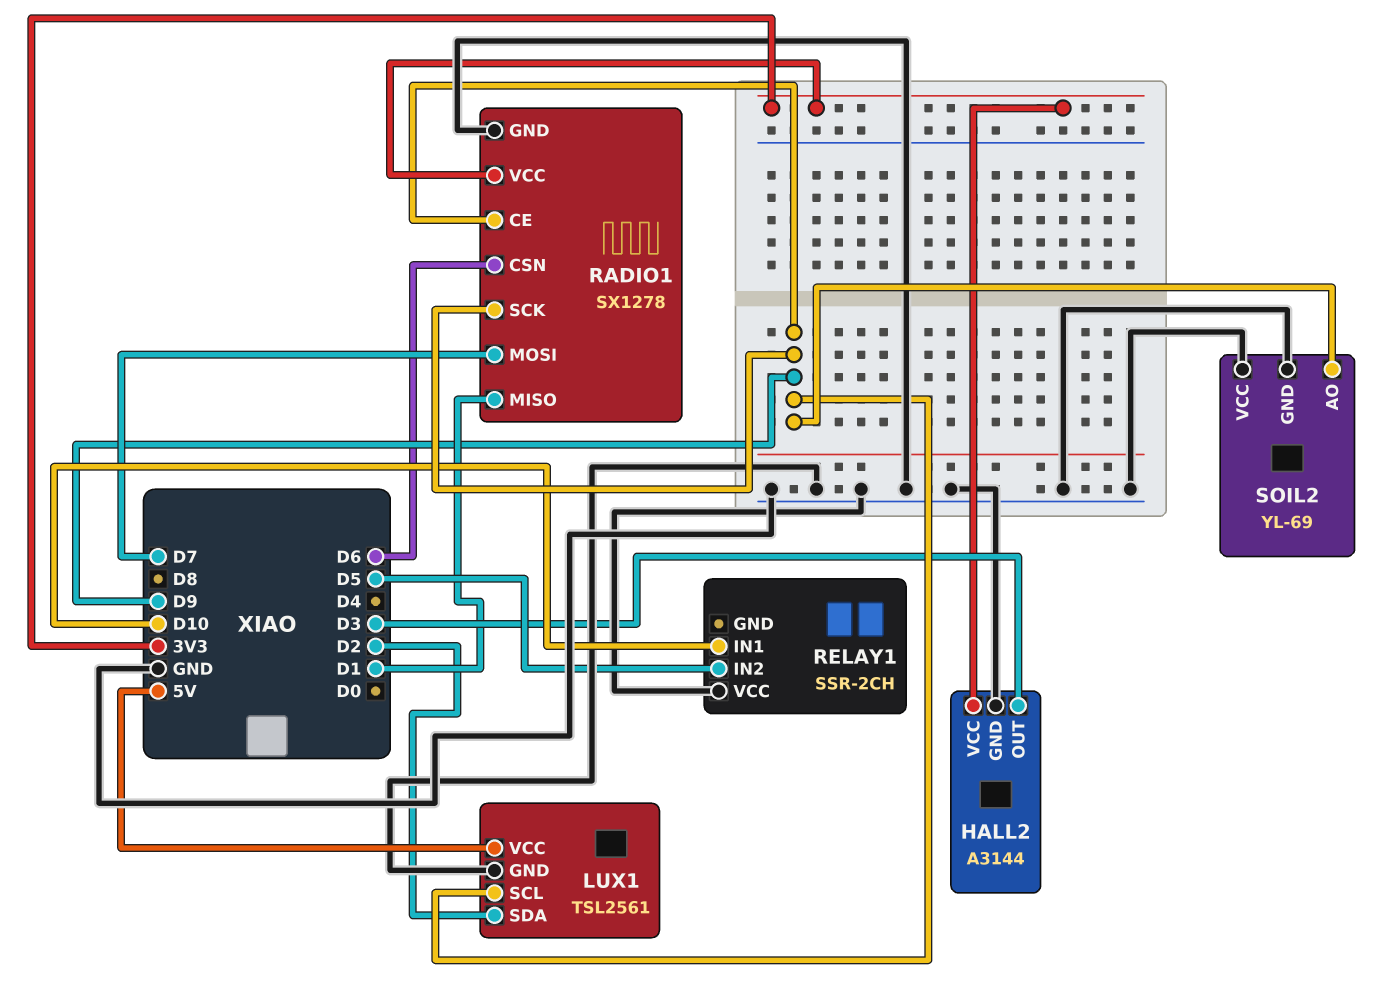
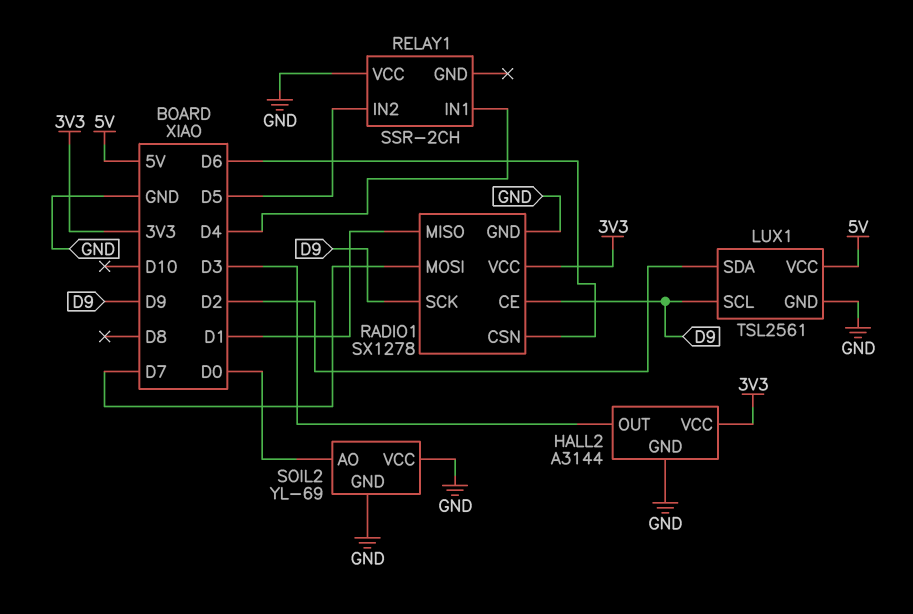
RELAY1 pin IN1: D10 -> D4
SOIL2 pin AO: D9 -> D0

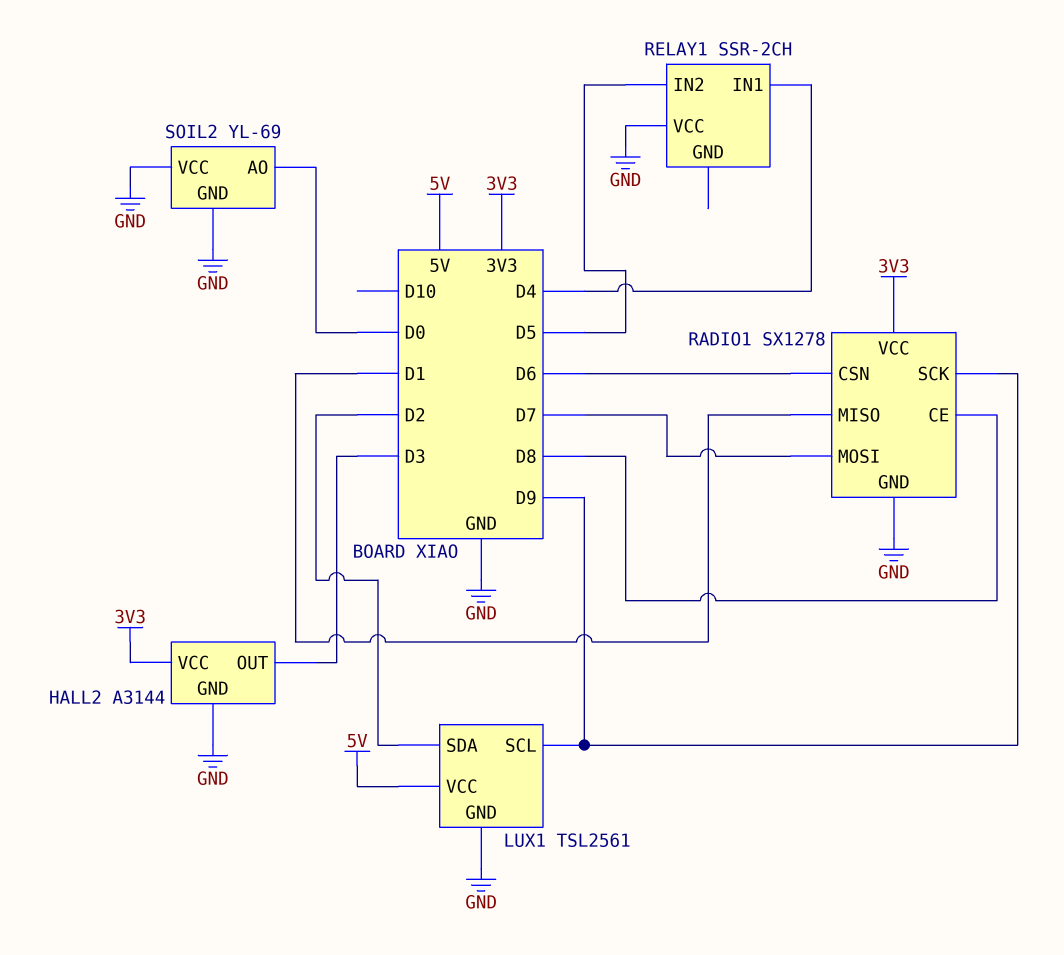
RADIO1 pin CE: D9 -> D8

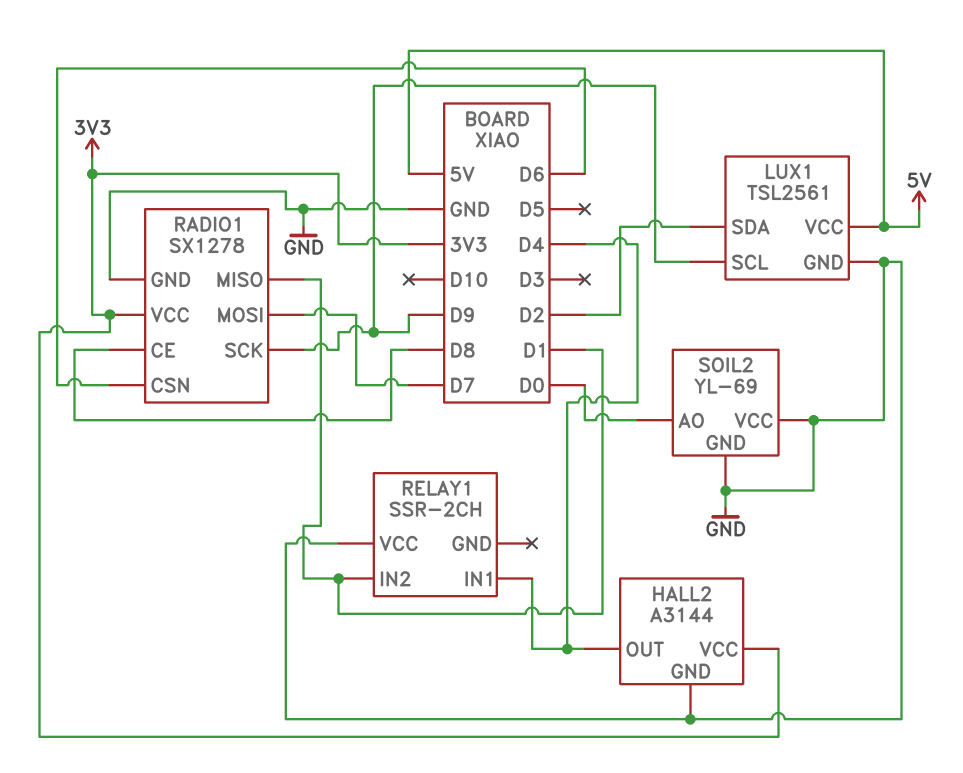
HALL2 pin OUT: D3 -> D4
RELAY1 pin IN2: D5 -> D1

